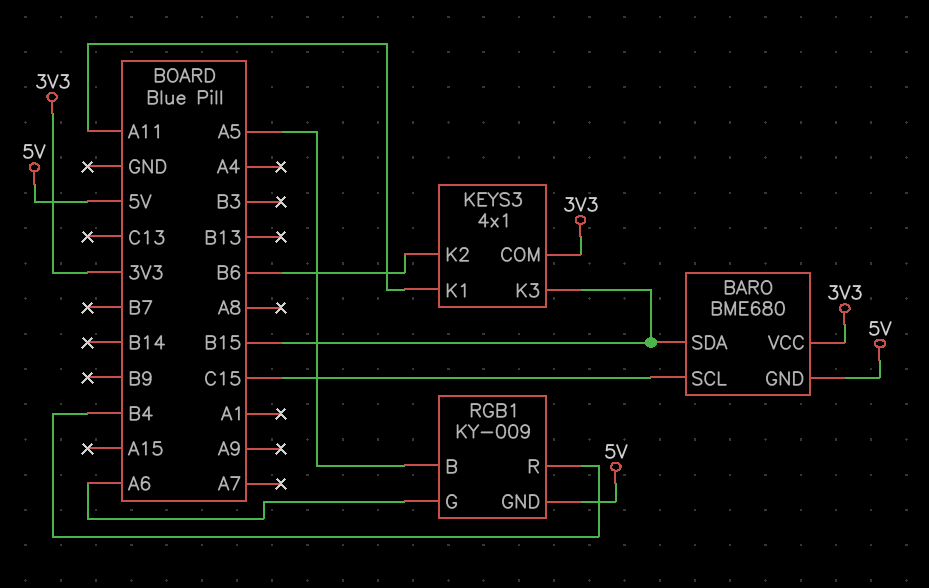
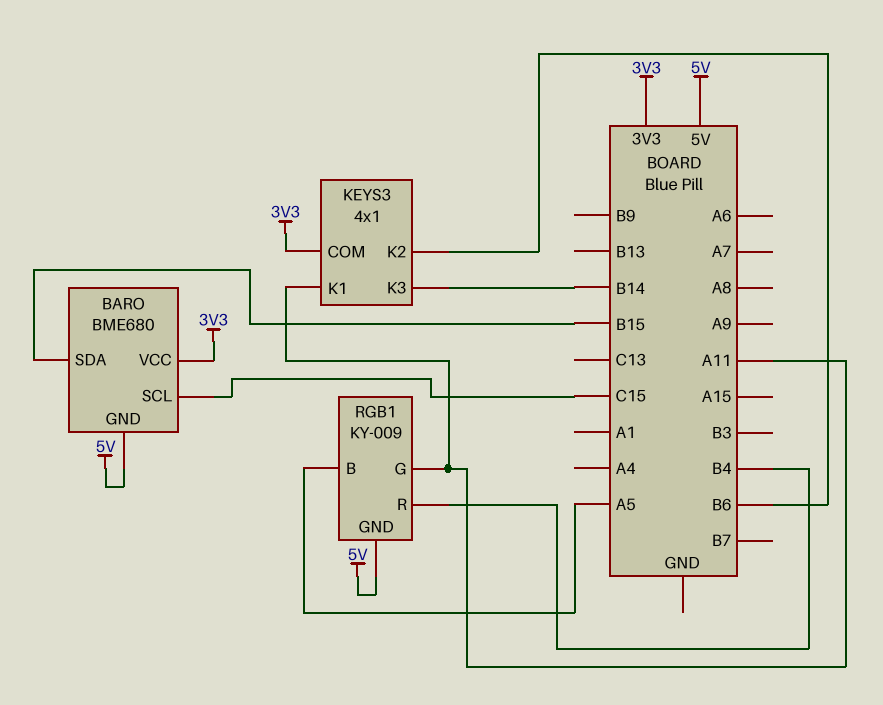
KEYS3 pin K3: B15 -> B14
RGB1 pin G: A6 -> A11

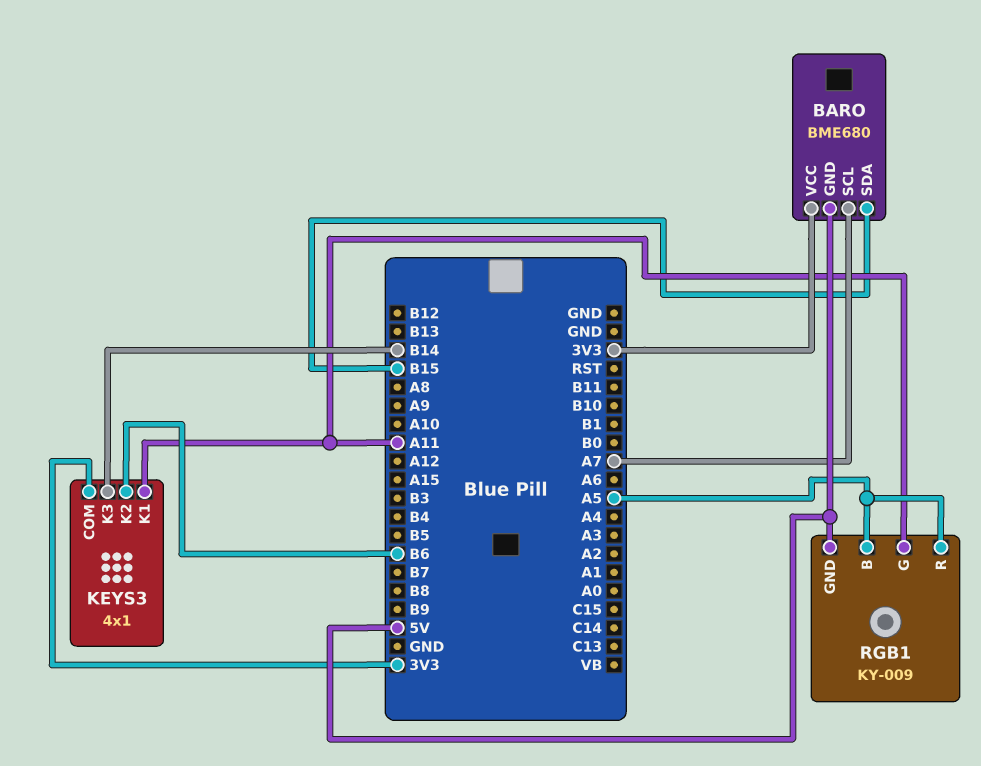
BARO pin SCL: C15 -> A7
RGB1 pin R: B4 -> A5

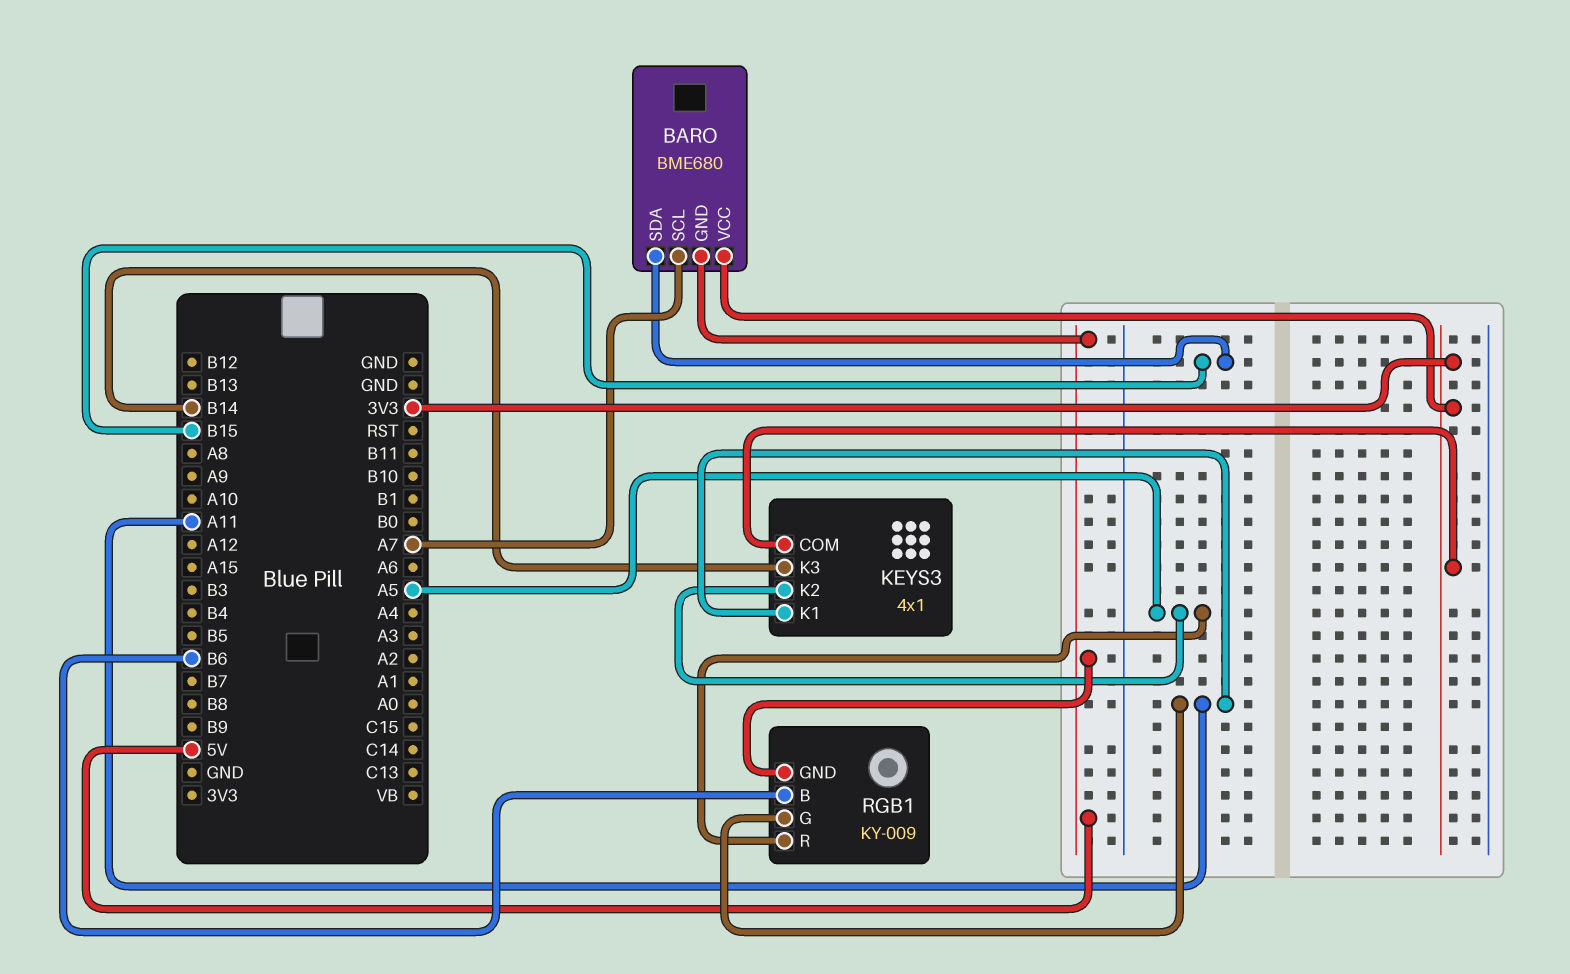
KEYS3 pin K2: B6 -> A5
RGB1 pin B: A5 -> B6

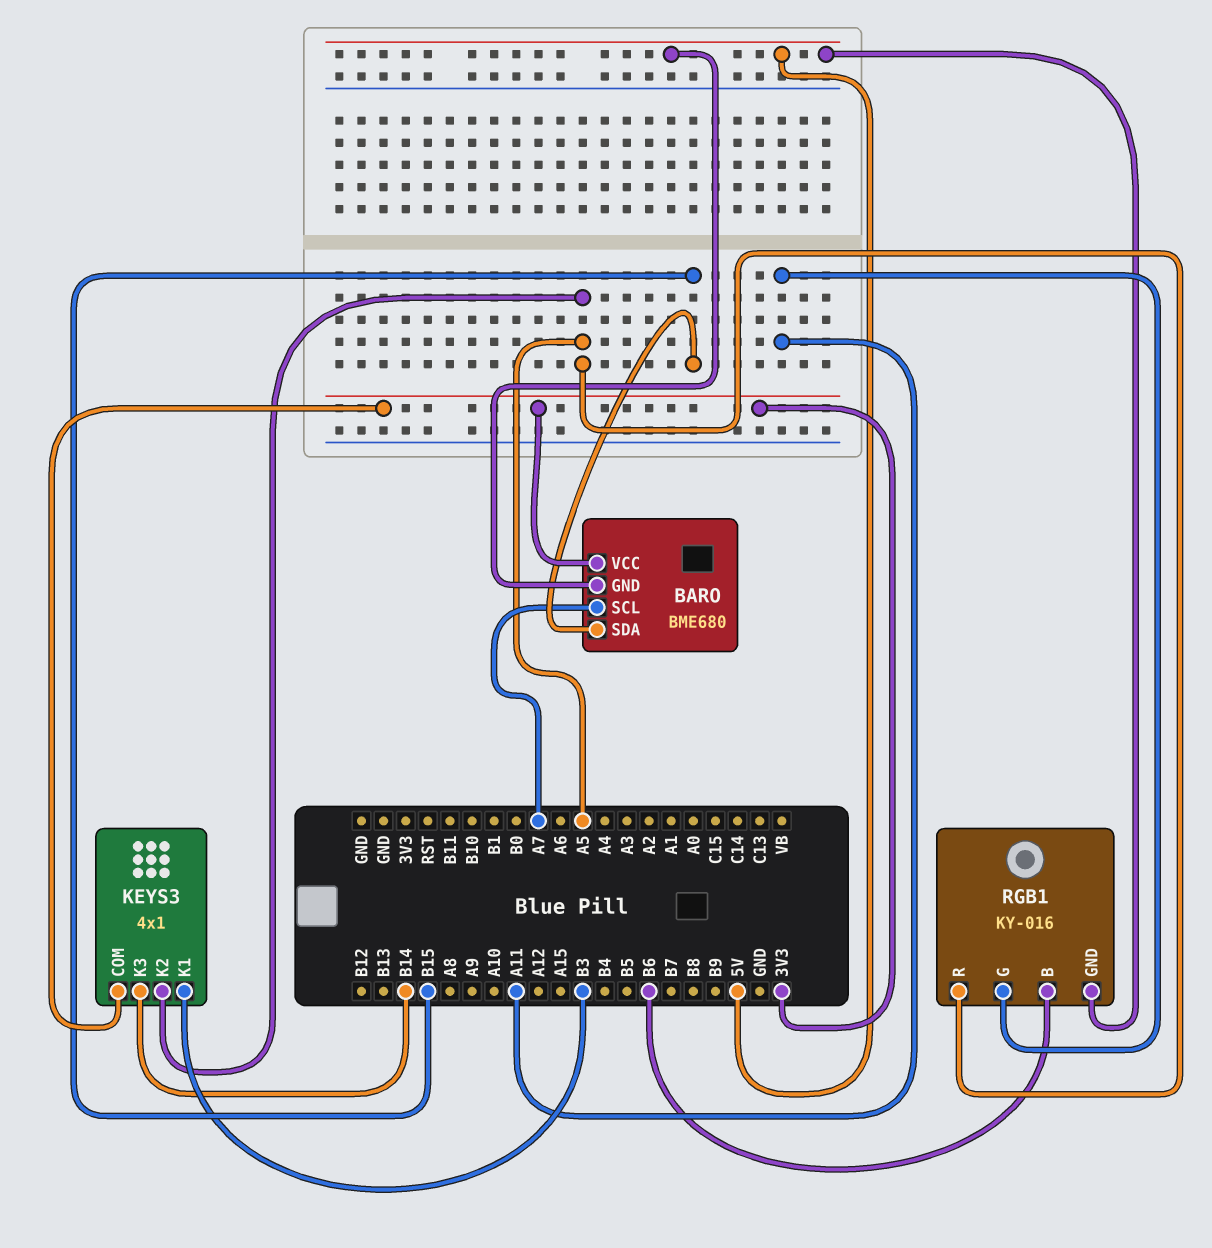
KEYS3 pin K1: A11 -> B3
RGB1: KY-009 -> KY-016

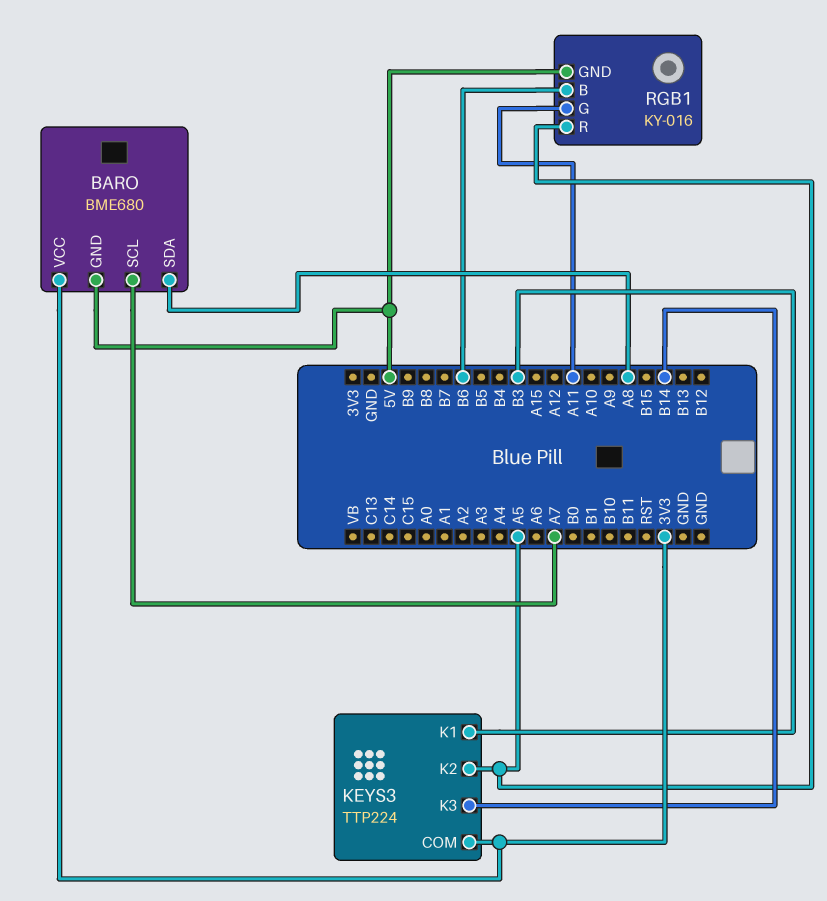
BARO pin SDA: B15 -> A8
KEYS3: 4x1 -> TTP224

